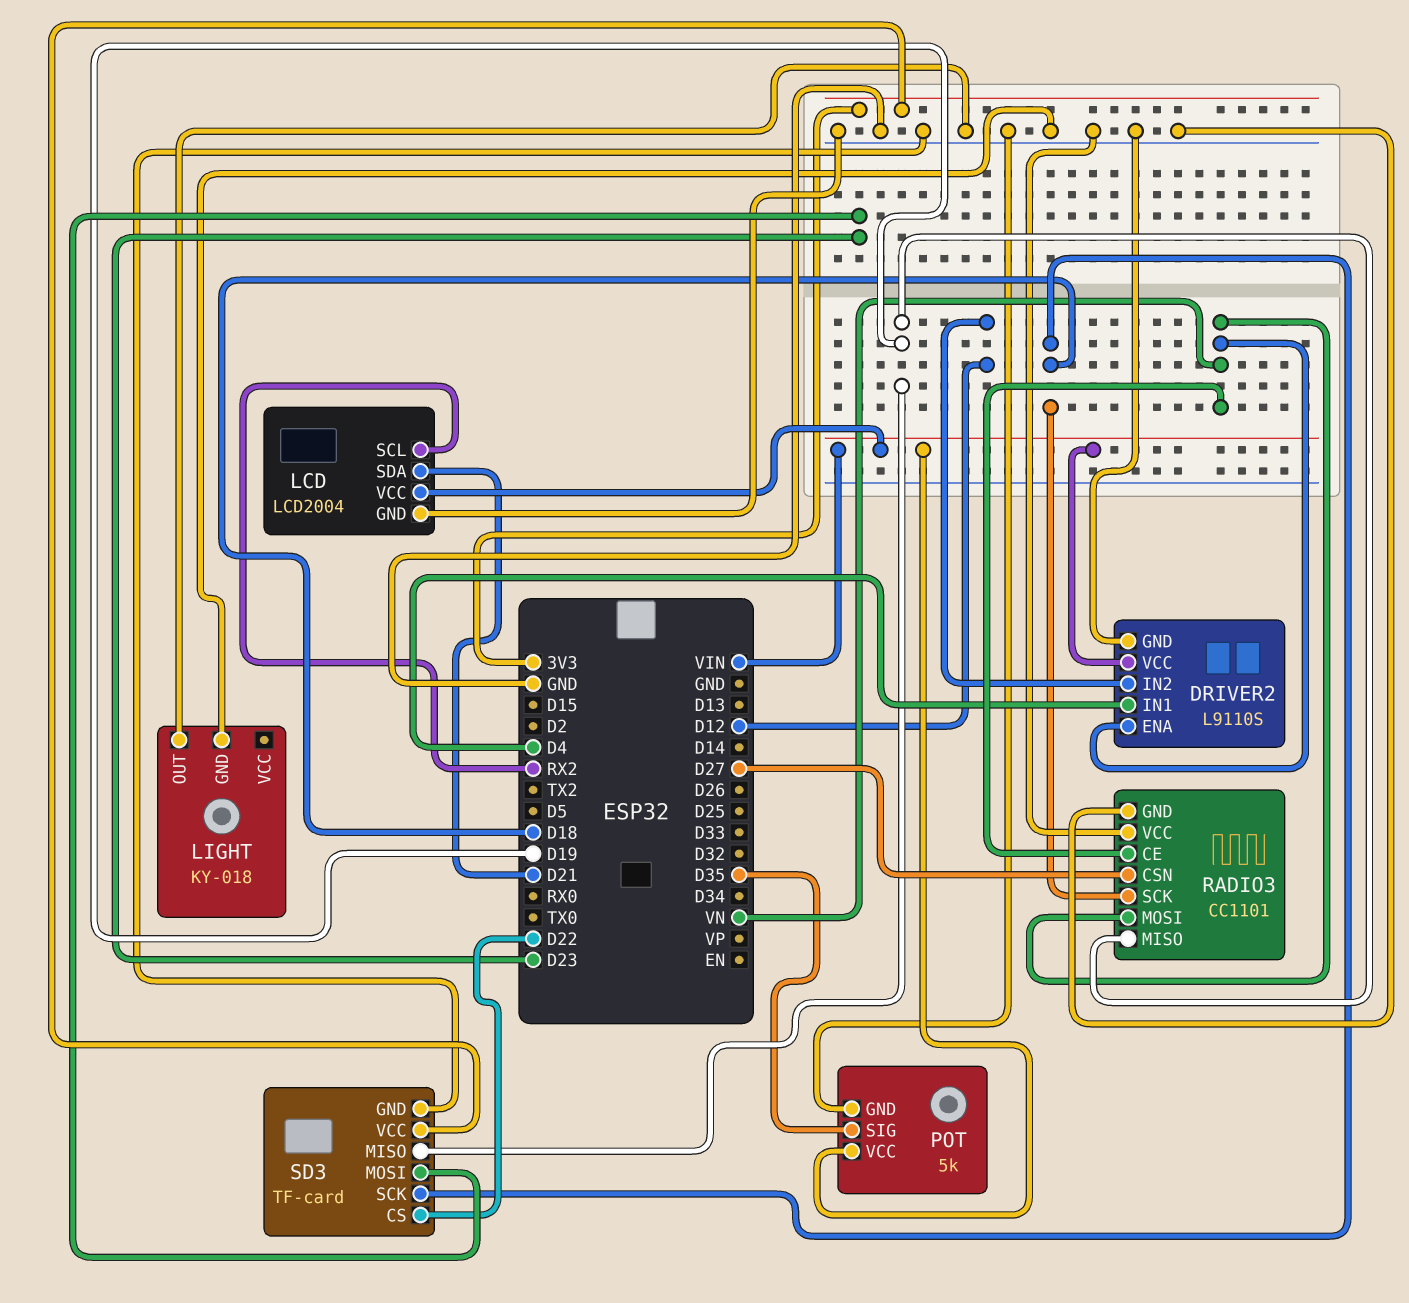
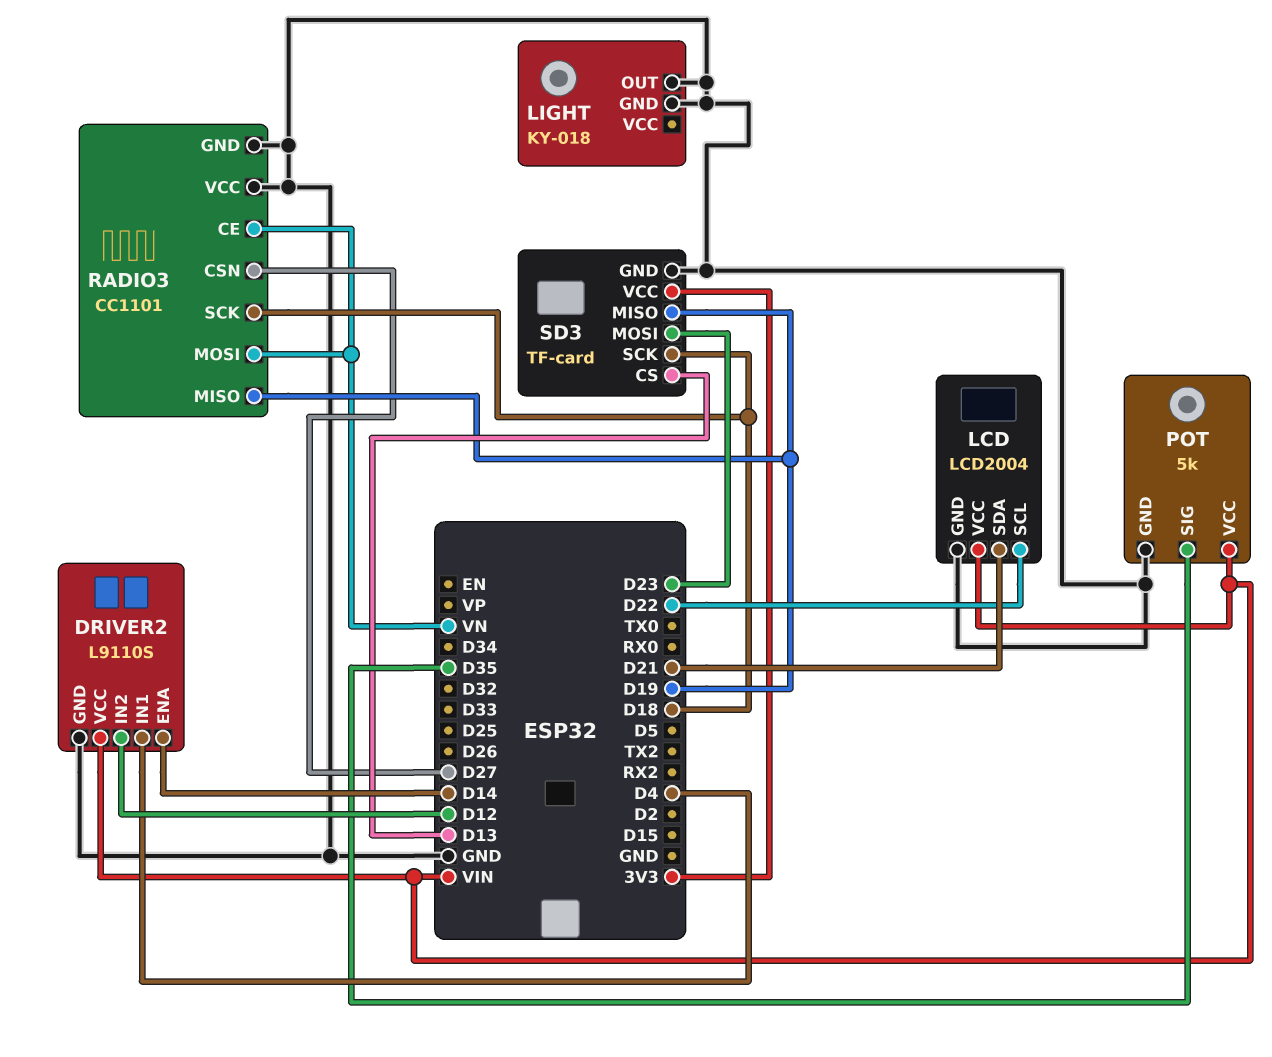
DRIVER2 pin ENA: VN -> D14
LCD pin SCL: RX2 -> D22
SD3 pin CS: D22 -> D13

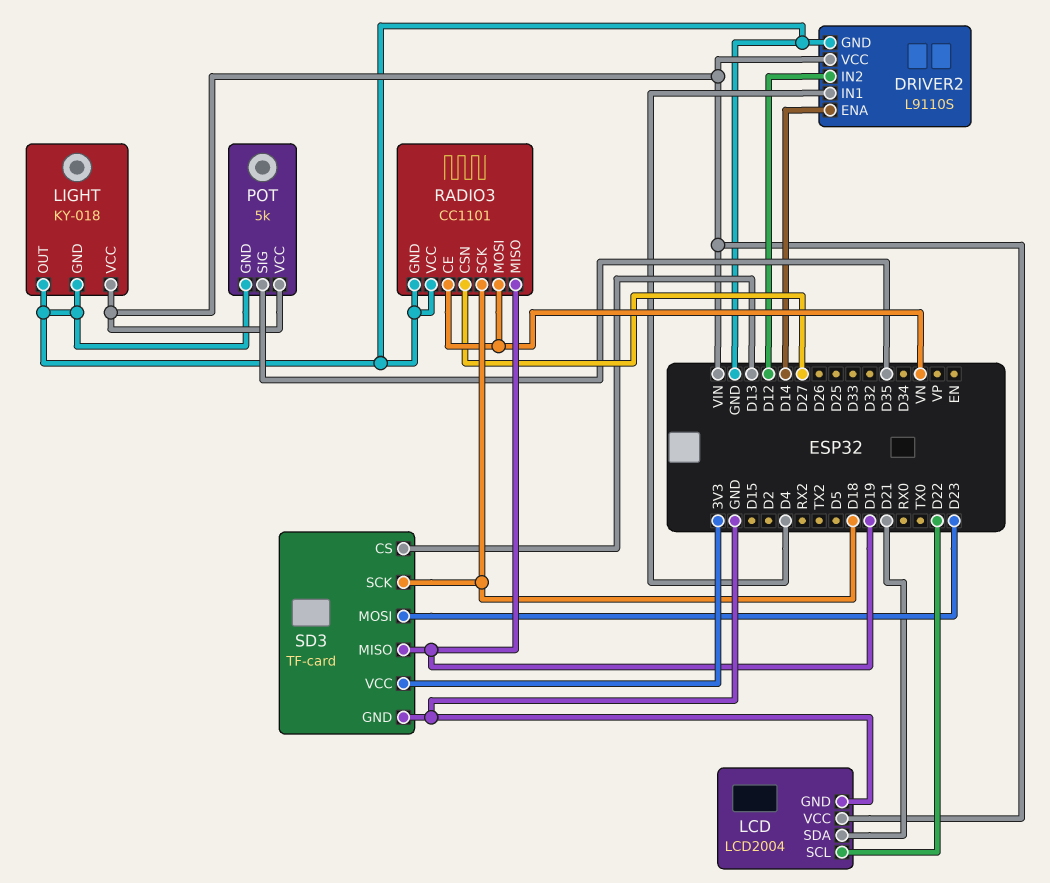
LIGHT pin VCC: none -> VIN

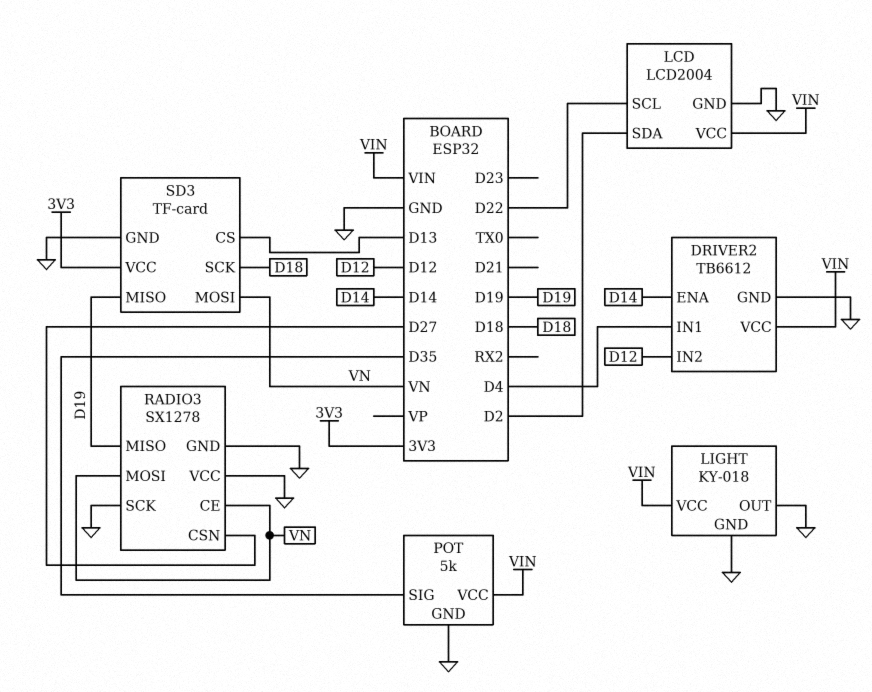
DRIVER2: L9110S -> TB6612
LCD pin SDA: D21 -> D2
RADIO3: CC1101 -> SX1278
RADIO3 pin SCK: D18 -> GND
SD3 pin MOSI: D23 -> VN

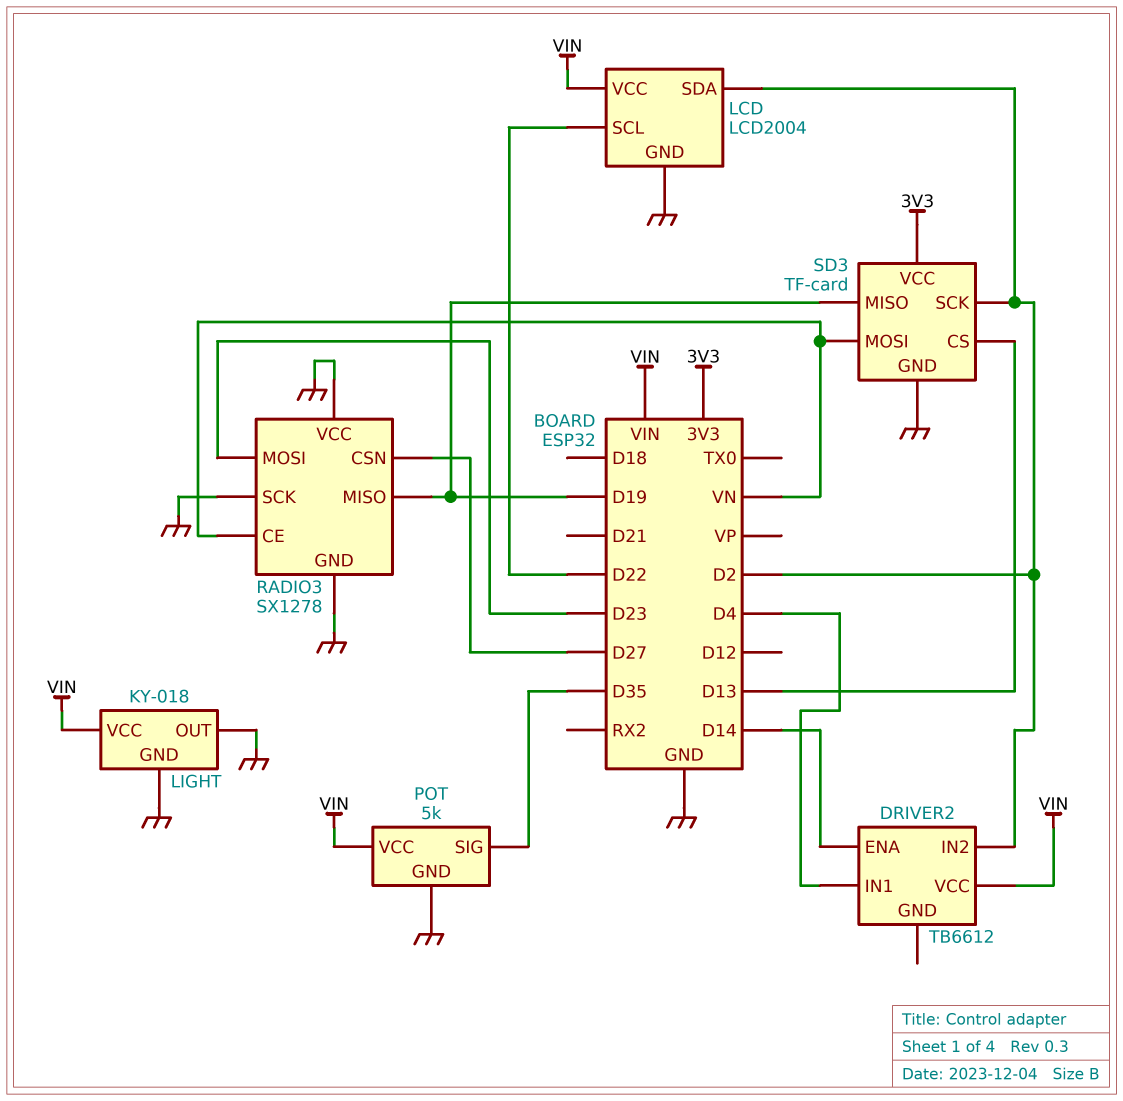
DRIVER2 pin GND: GND -> none
DRIVER2 pin IN2: D12 -> D2
RADIO3 pin MOSI: VN -> D23
SD3 pin SCK: D18 -> D2

